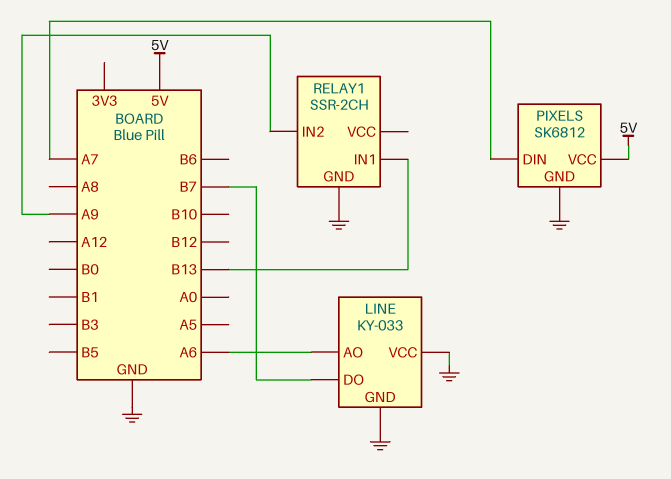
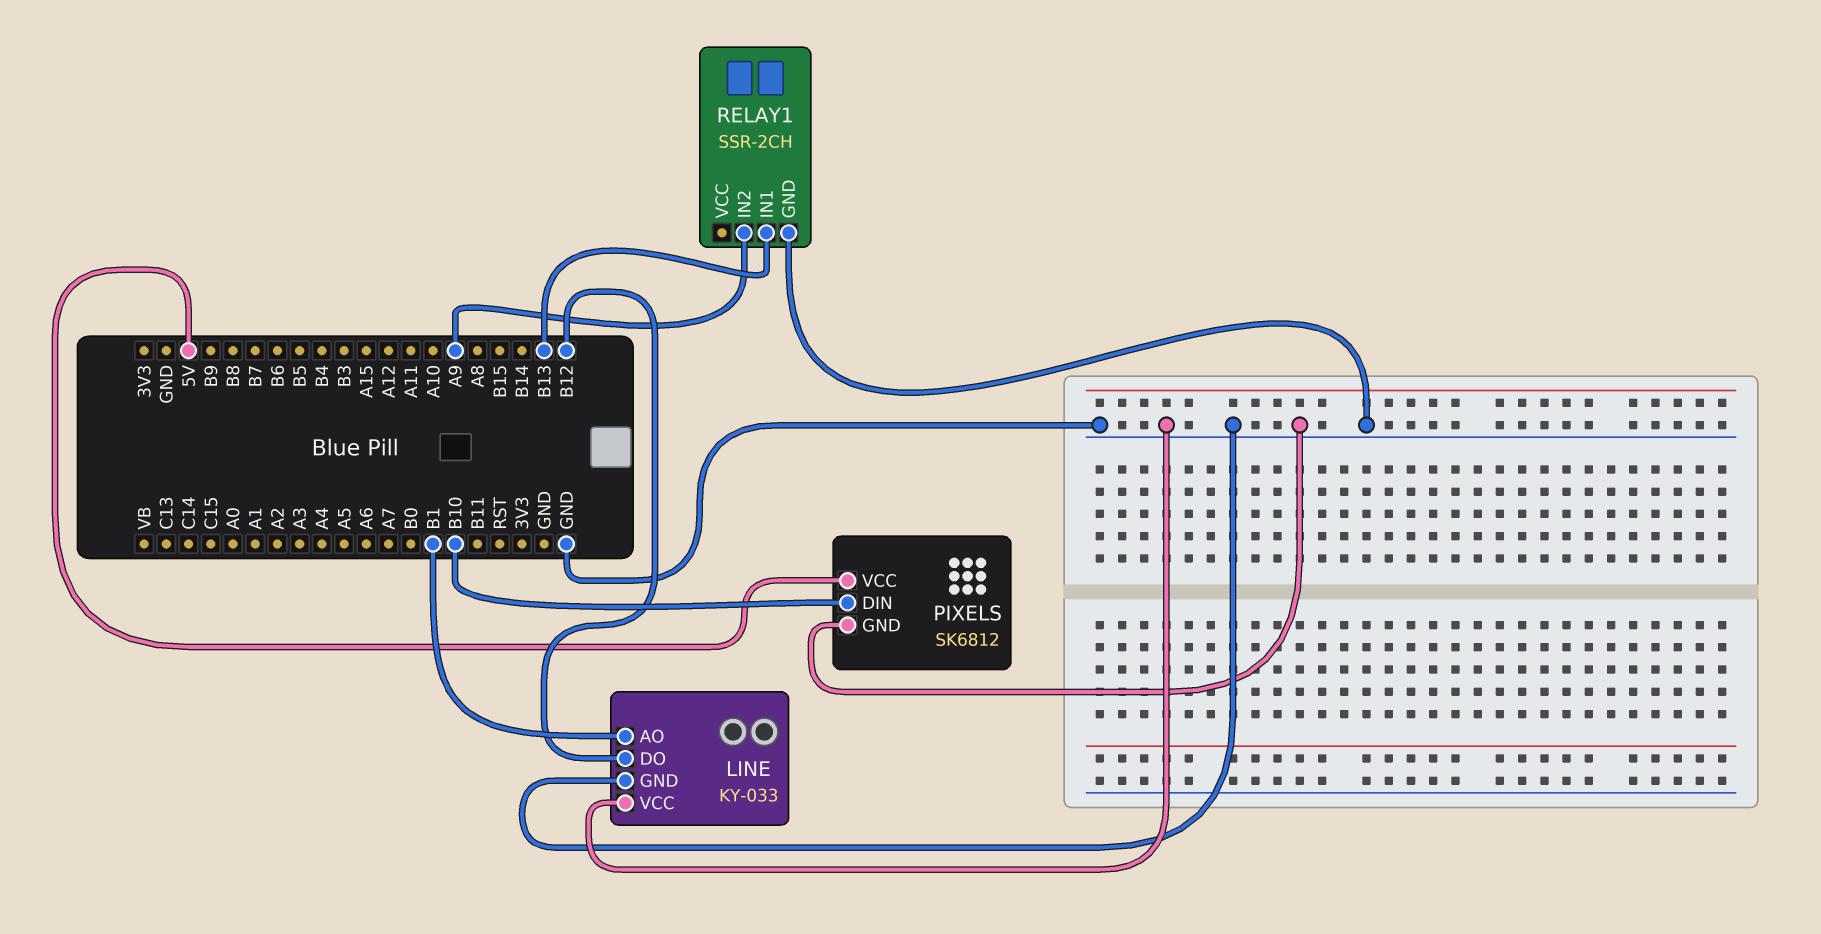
LINE pin AO: A6 -> B1
LINE pin DO: B7 -> B12
PIXELS pin DIN: A7 -> B10

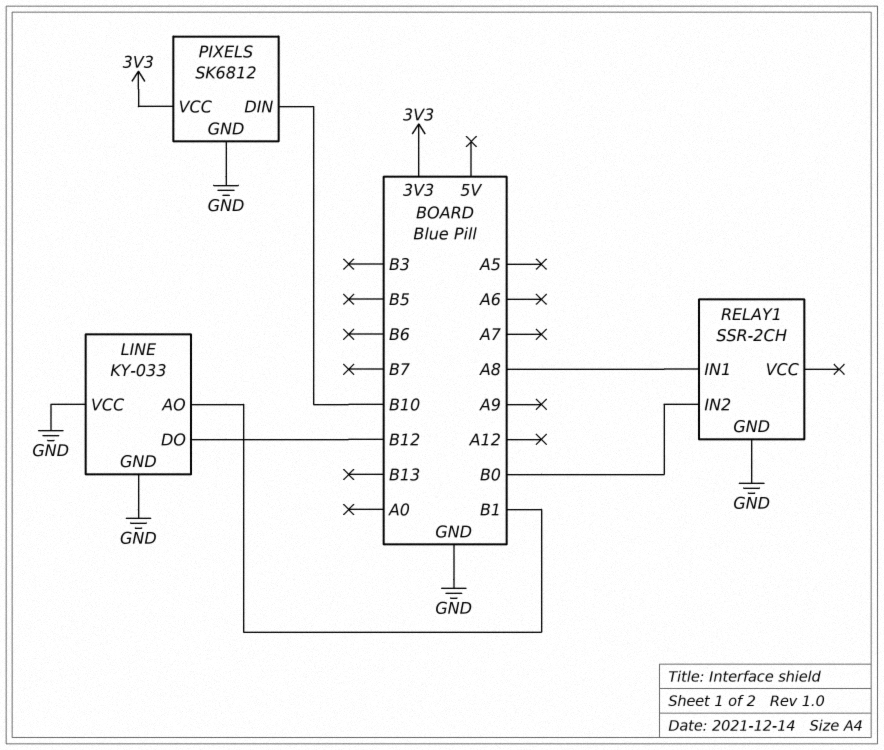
PIXELS pin VCC: 5V -> 3V3
RELAY1 pin IN1: B13 -> A8
RELAY1 pin IN2: A9 -> B0

